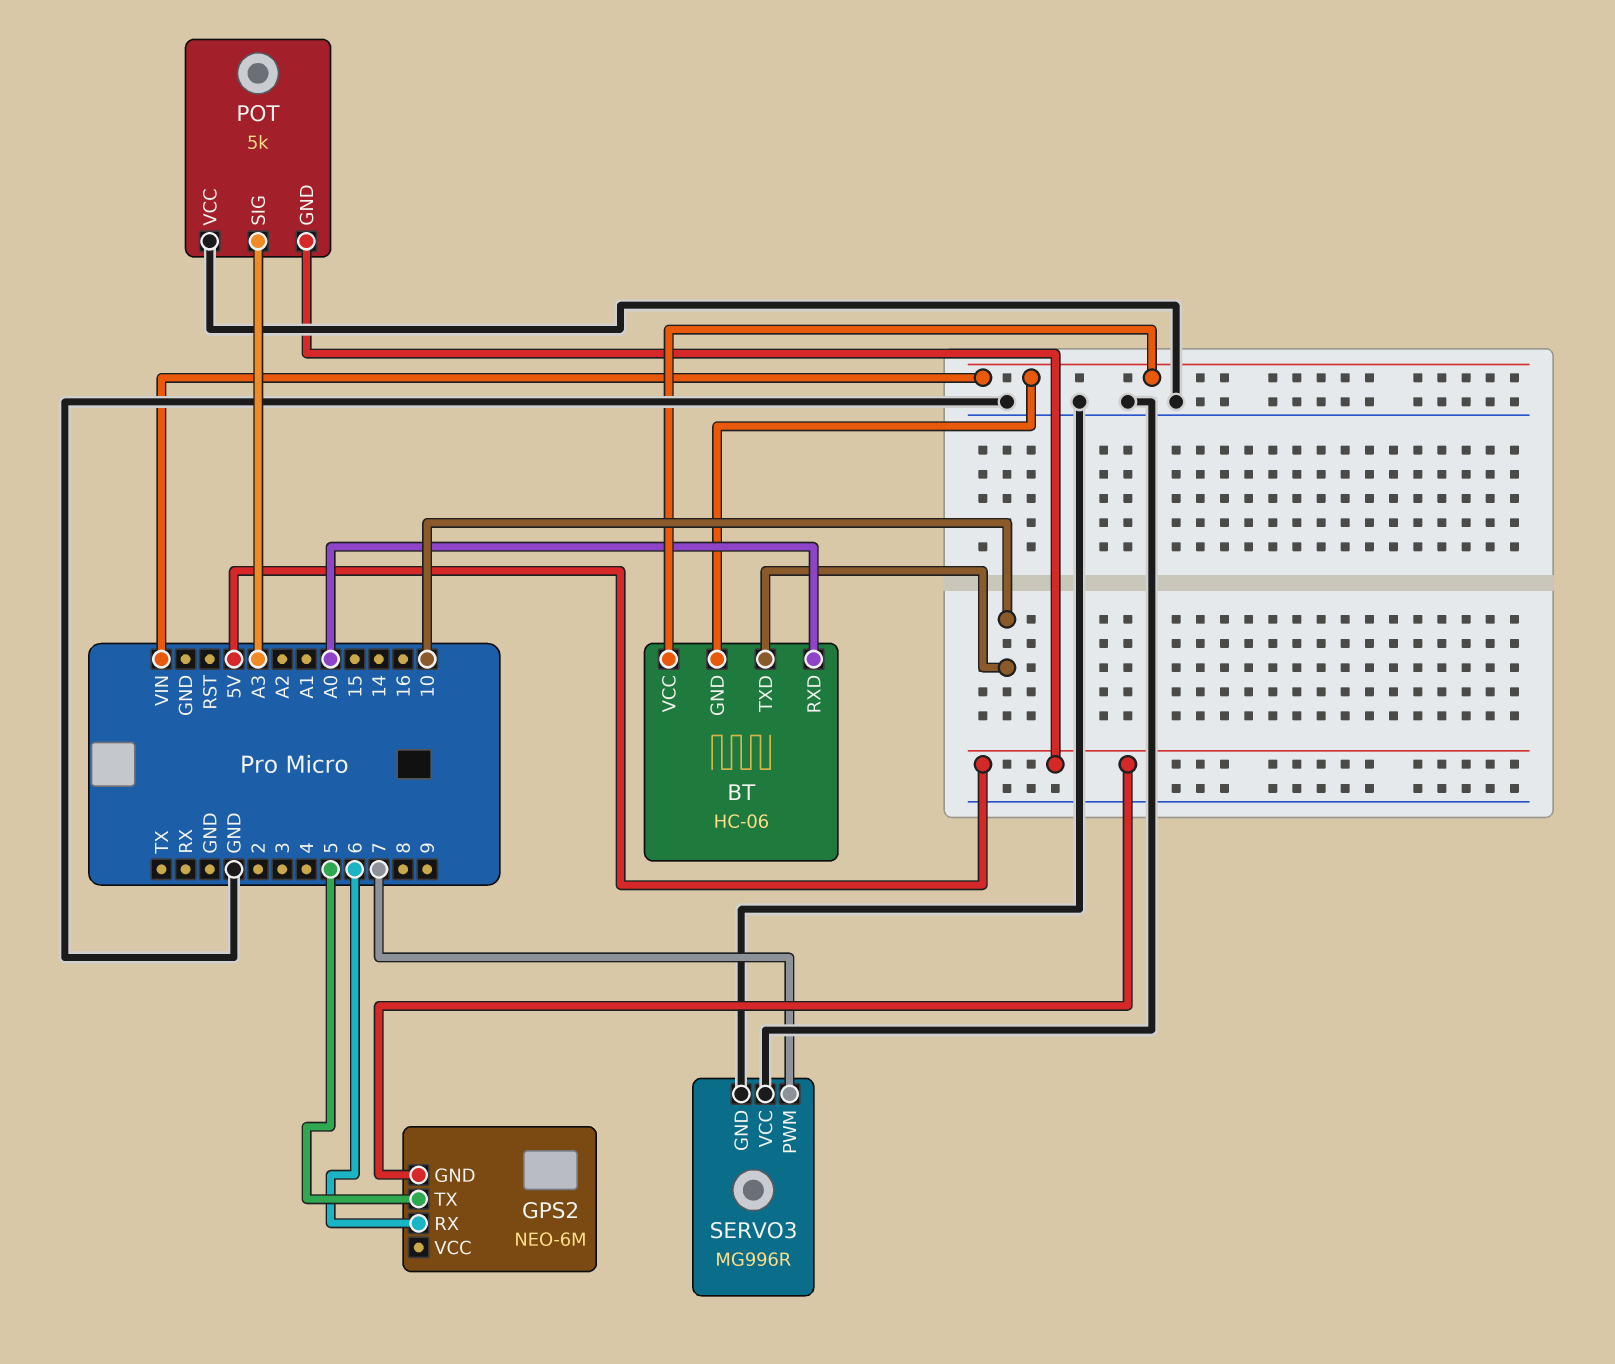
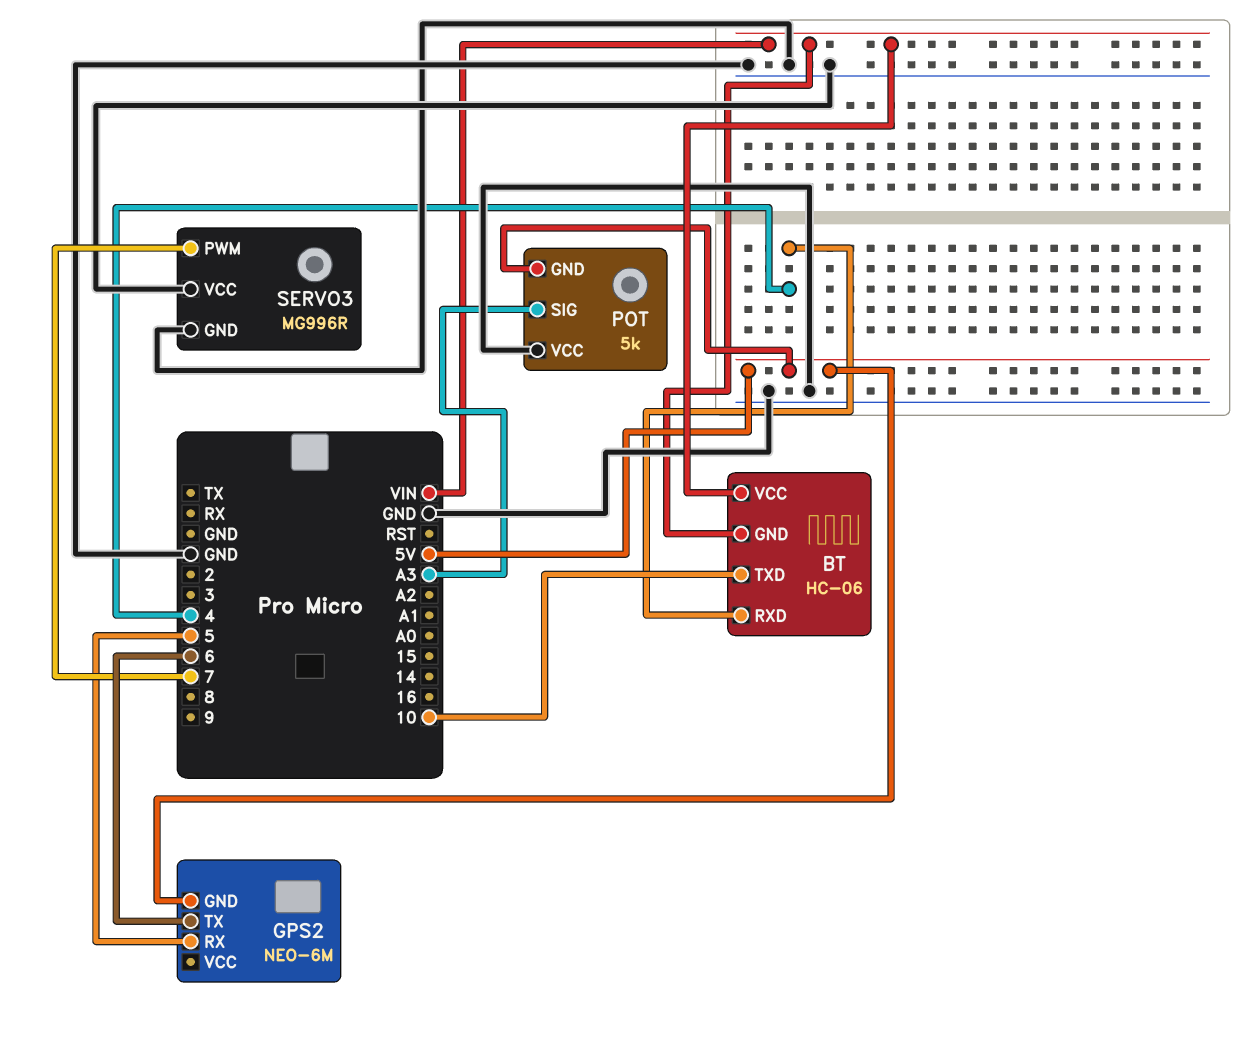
BT pin RXD: A0 -> 4
GPS2 pin RX: 6 -> 5
GPS2 pin TX: 5 -> 6

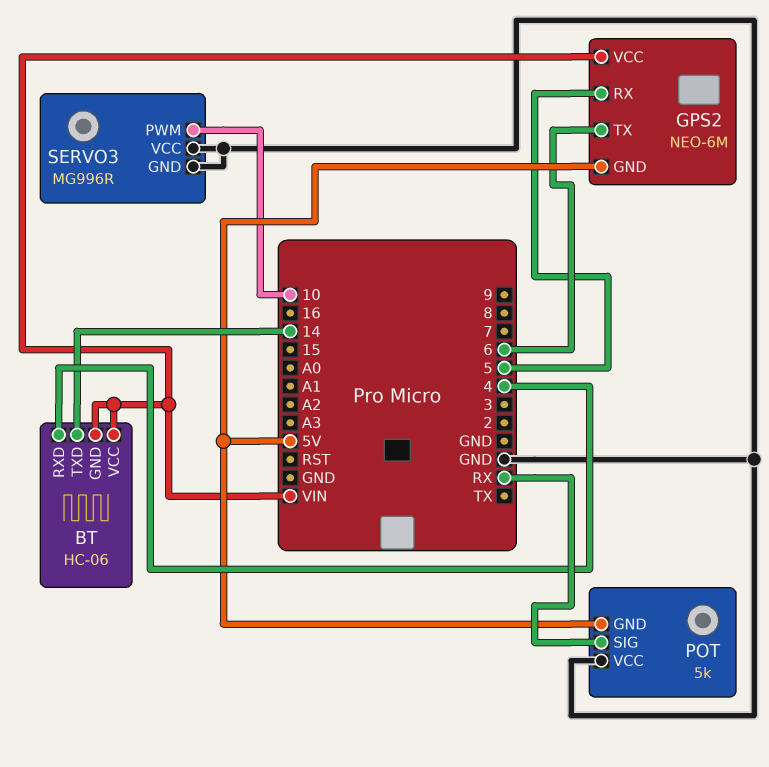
BT pin TXD: 10 -> 14
GPS2 pin VCC: none -> VIN
POT pin SIG: A3 -> RX
SERVO3 pin PWM: 7 -> 10

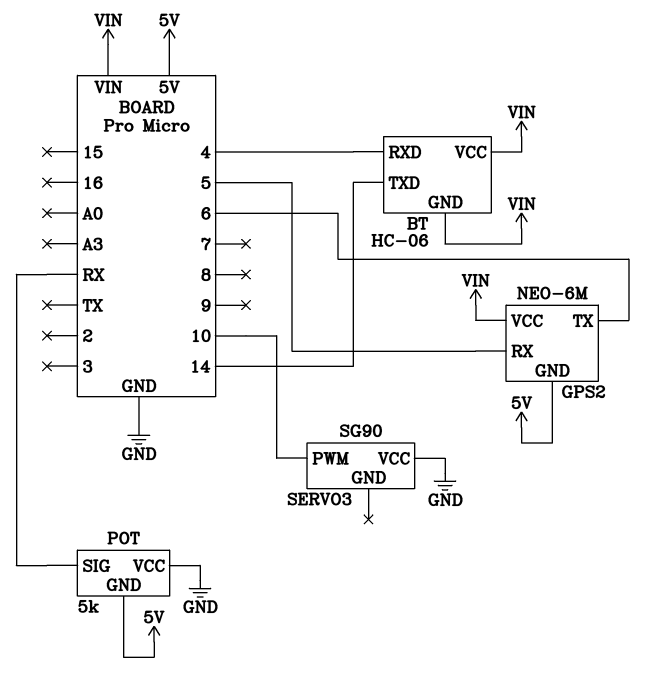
SERVO3: MG996R -> SG90
SERVO3 pin GND: GND -> none

